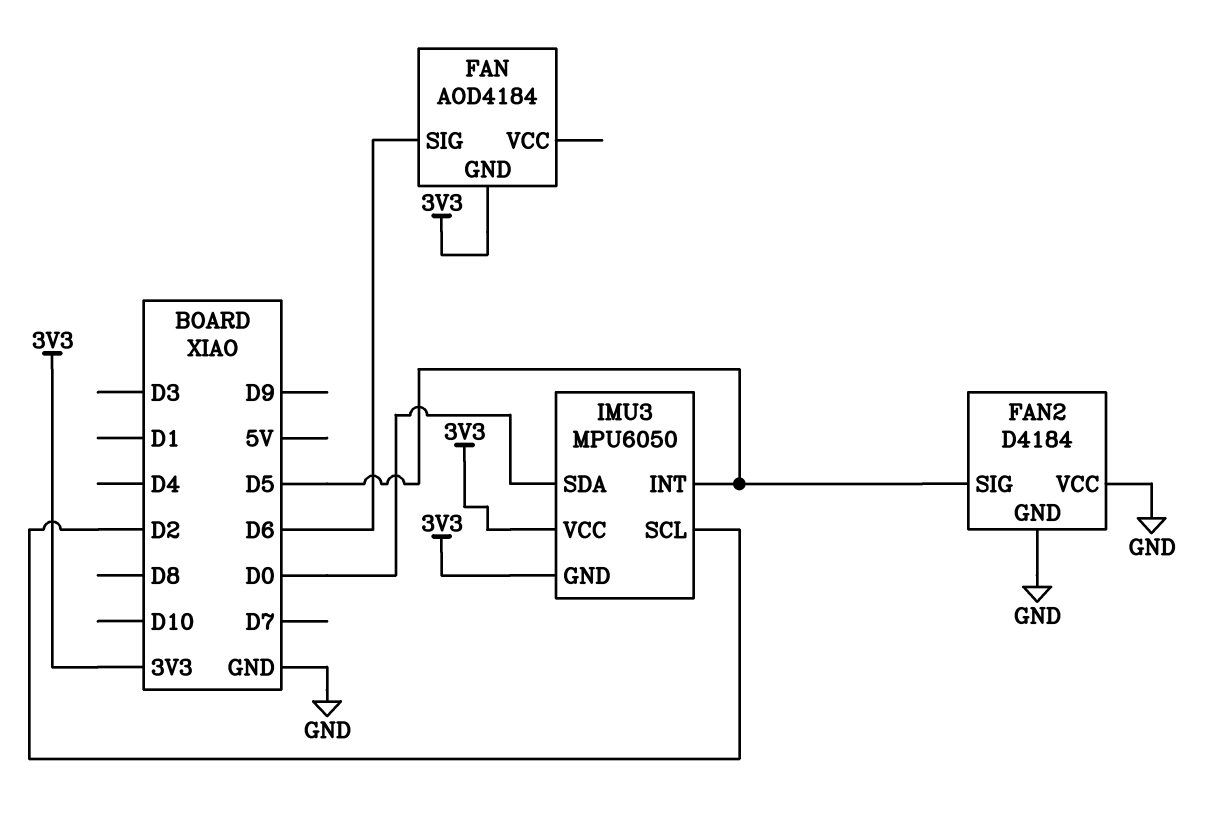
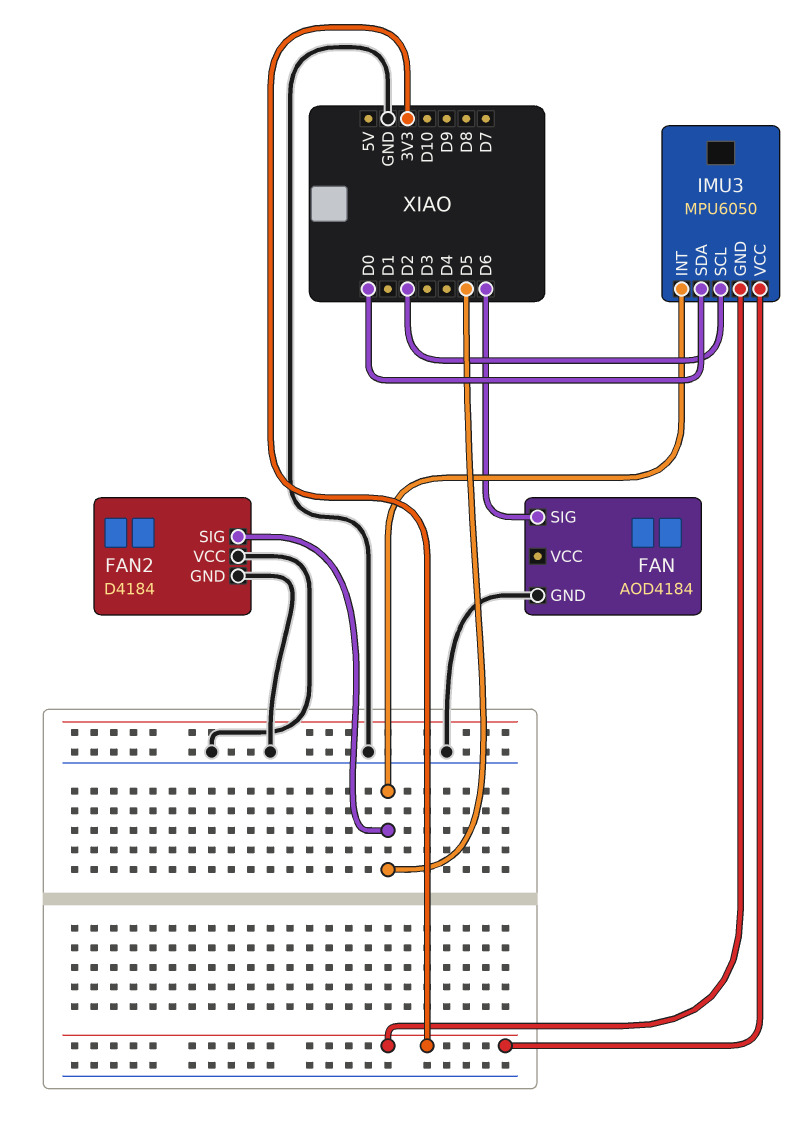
FAN pin GND: 3V3 -> GND

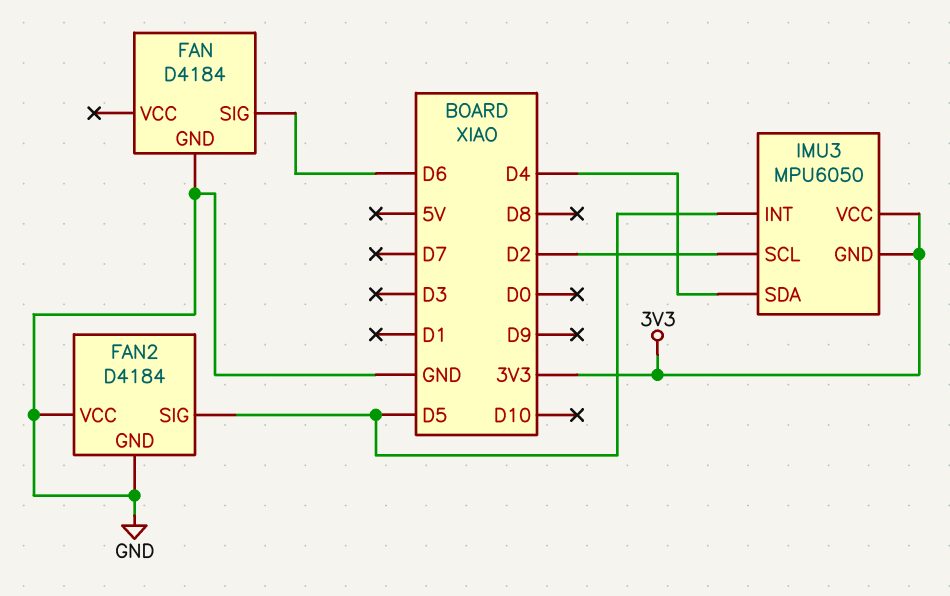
FAN: AOD4184 -> D4184
IMU3 pin SDA: D0 -> D4

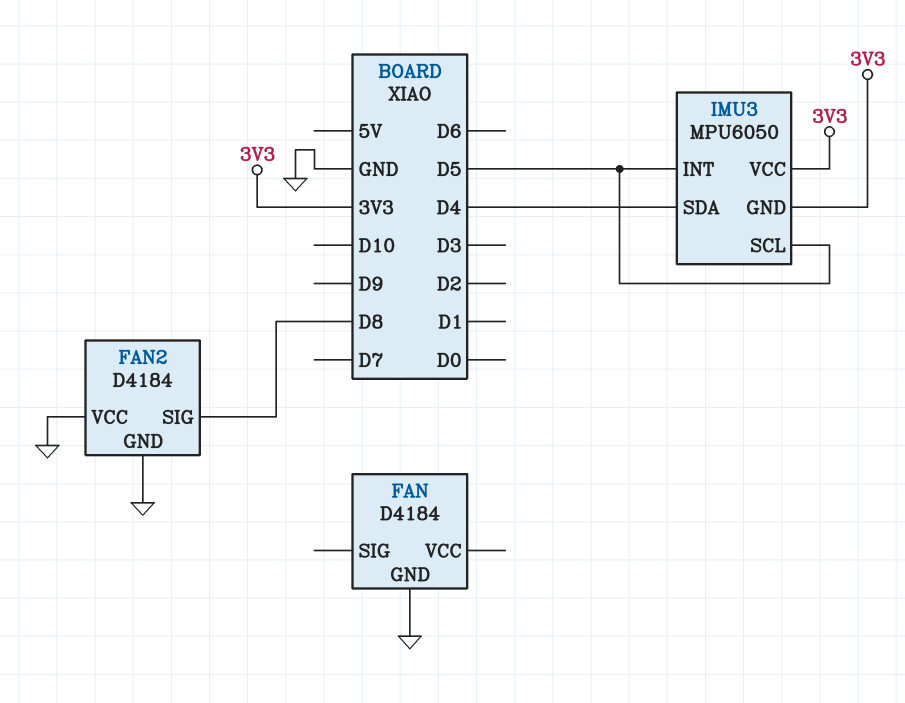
FAN pin SIG: D6 -> none
FAN2 pin SIG: D5 -> D8
IMU3 pin SCL: D2 -> D5

